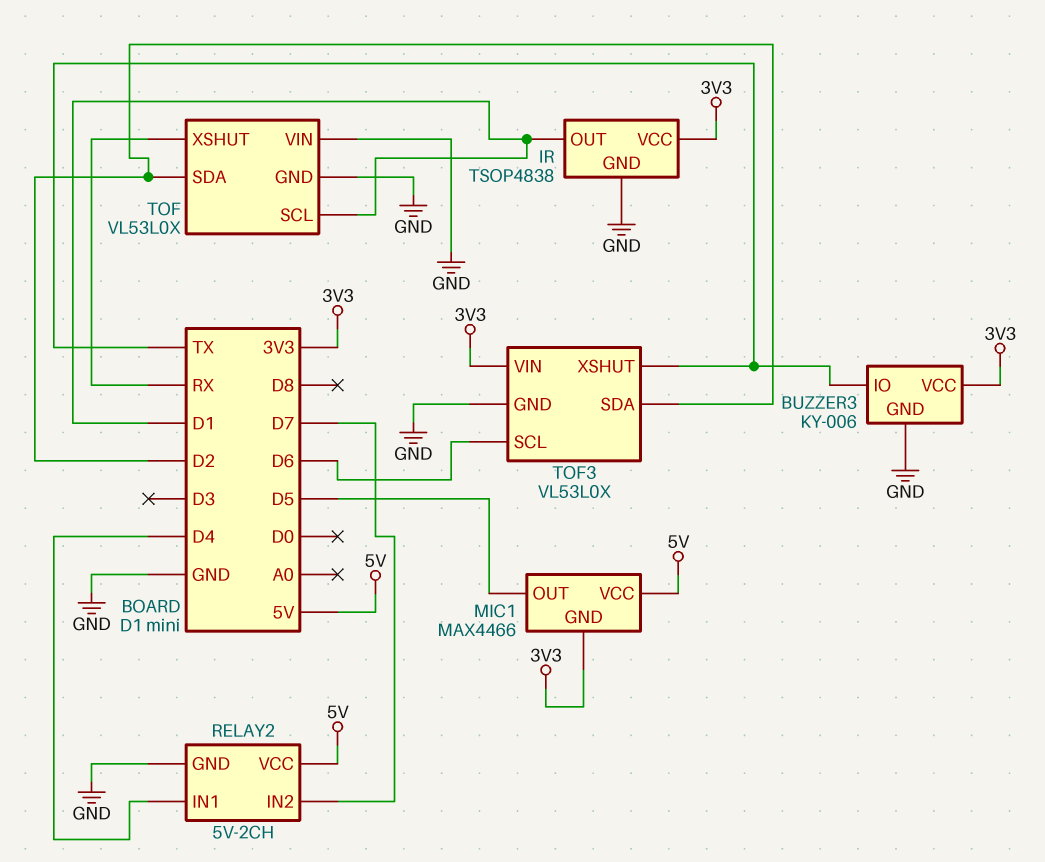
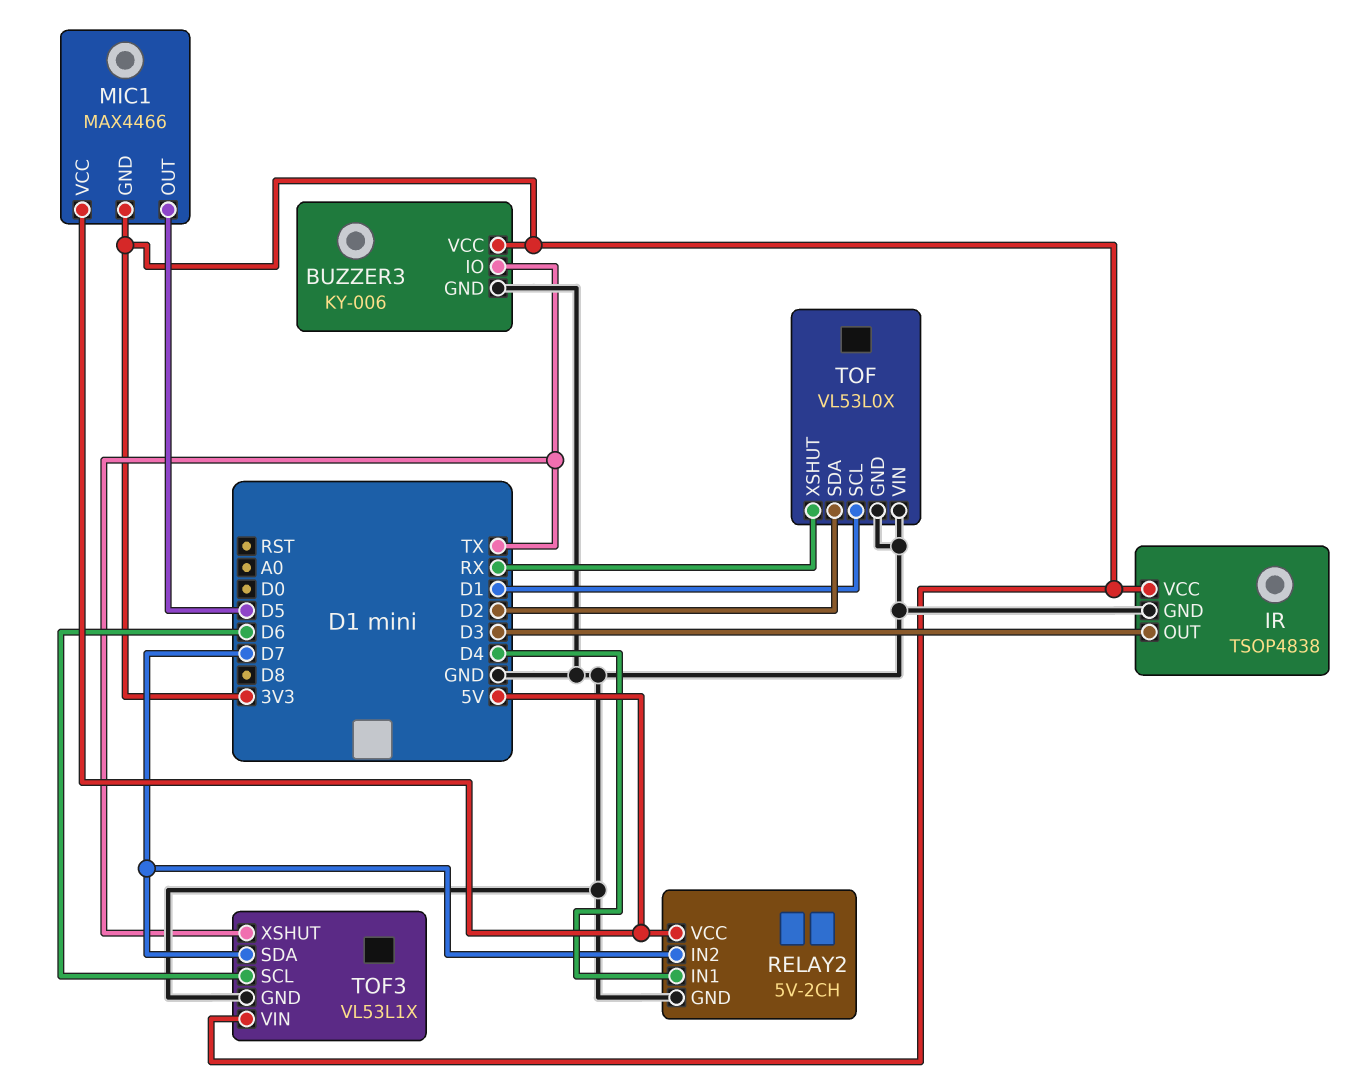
IR pin OUT: D1 -> D3
TOF3: VL53L0X -> VL53L1X
TOF3 pin SDA: D2 -> D7

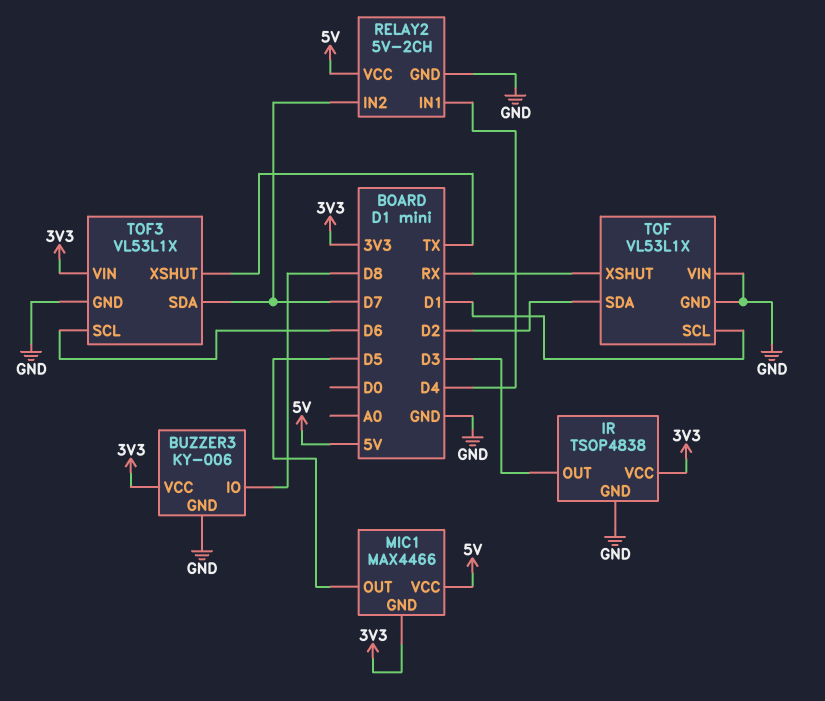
BUZZER3 pin IO: TX -> D8
TOF: VL53L0X -> VL53L1X

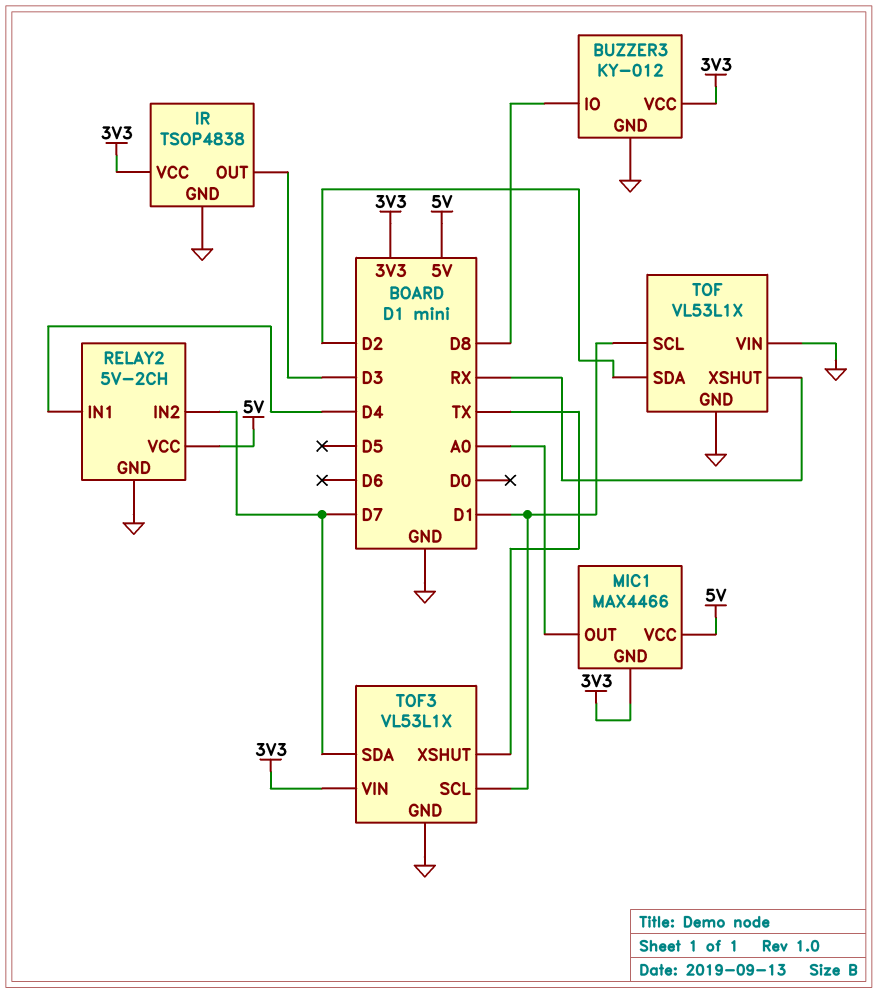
BUZZER3: KY-006 -> KY-012
MIC1 pin OUT: D5 -> A0
TOF3 pin SCL: D6 -> D1

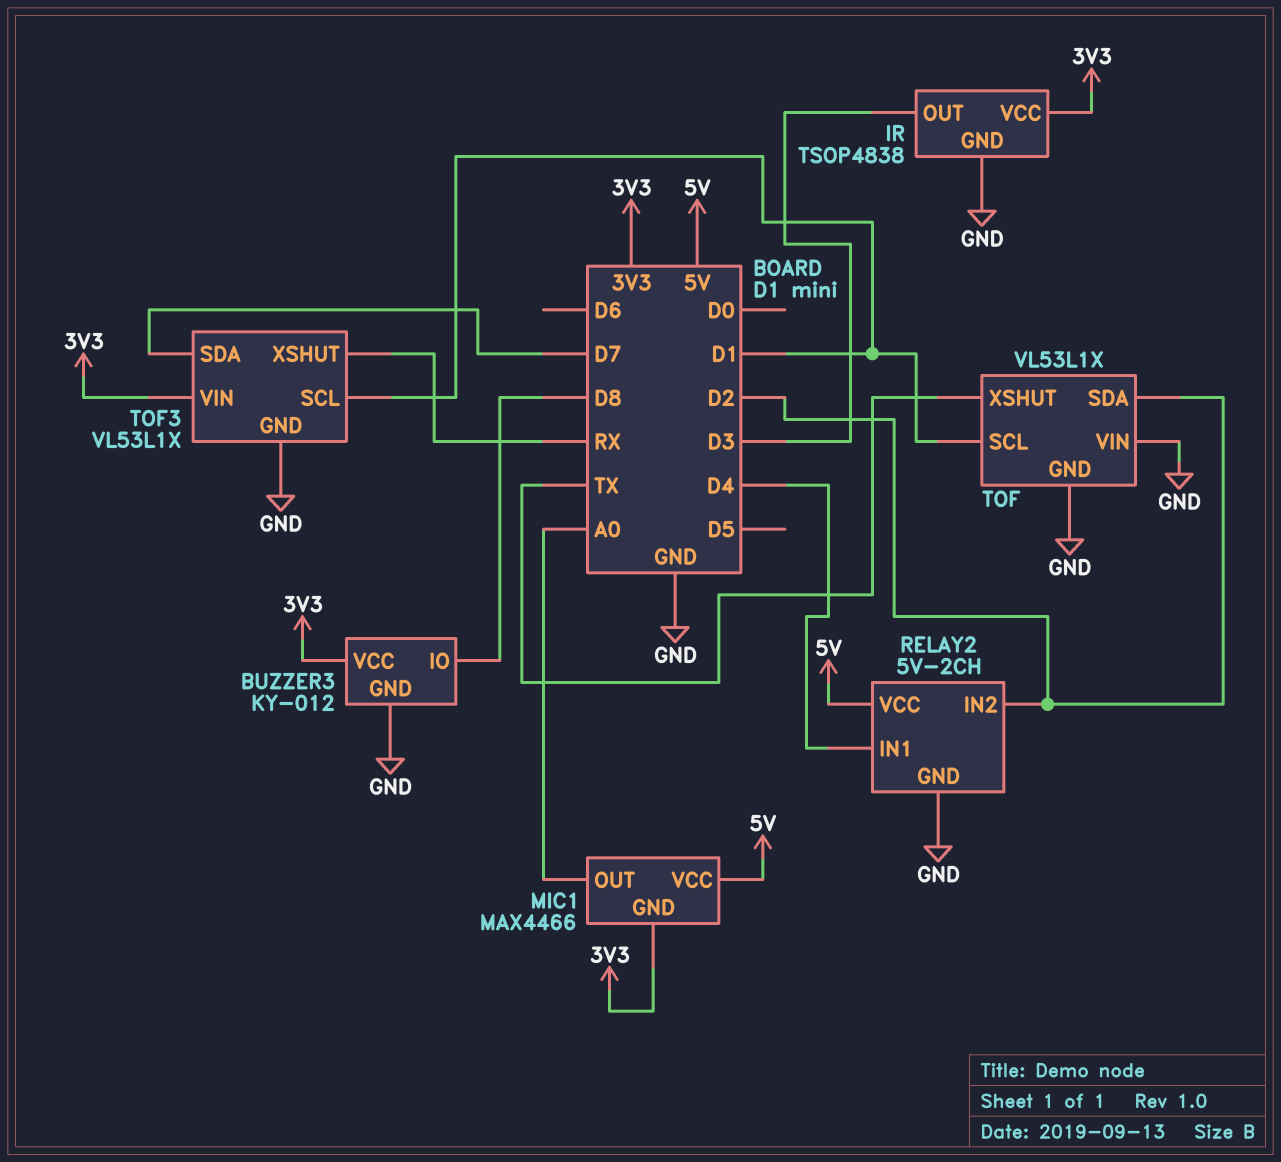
RELAY2 pin IN2: D7 -> D2
TOF pin XSHUT: RX -> TX
TOF3 pin XSHUT: TX -> RX

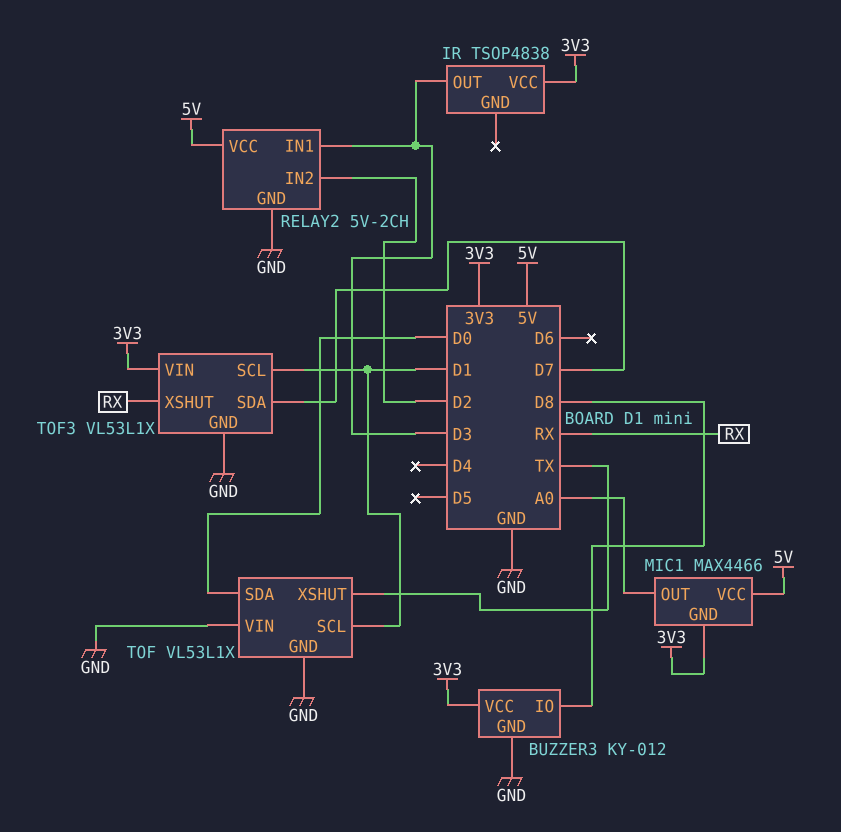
IR pin GND: GND -> none
RELAY2 pin IN1: D4 -> D3
TOF pin SDA: D2 -> D0

